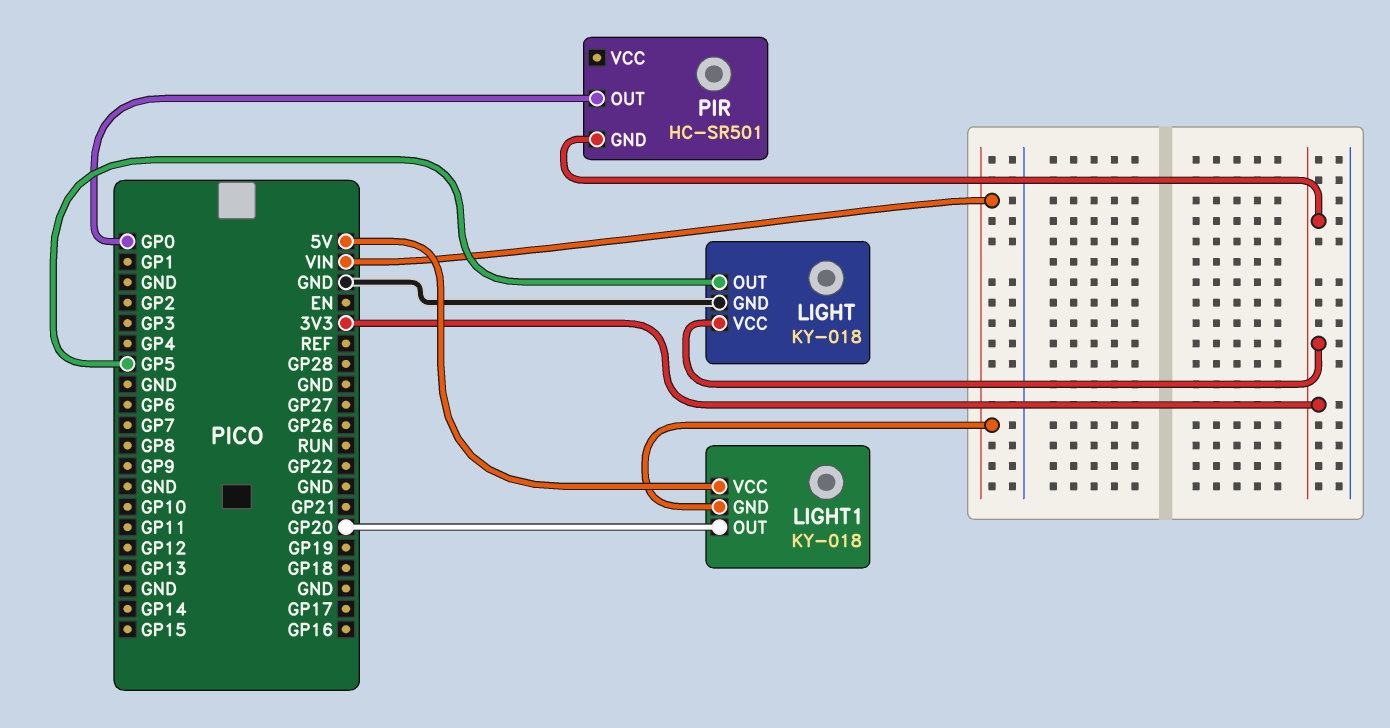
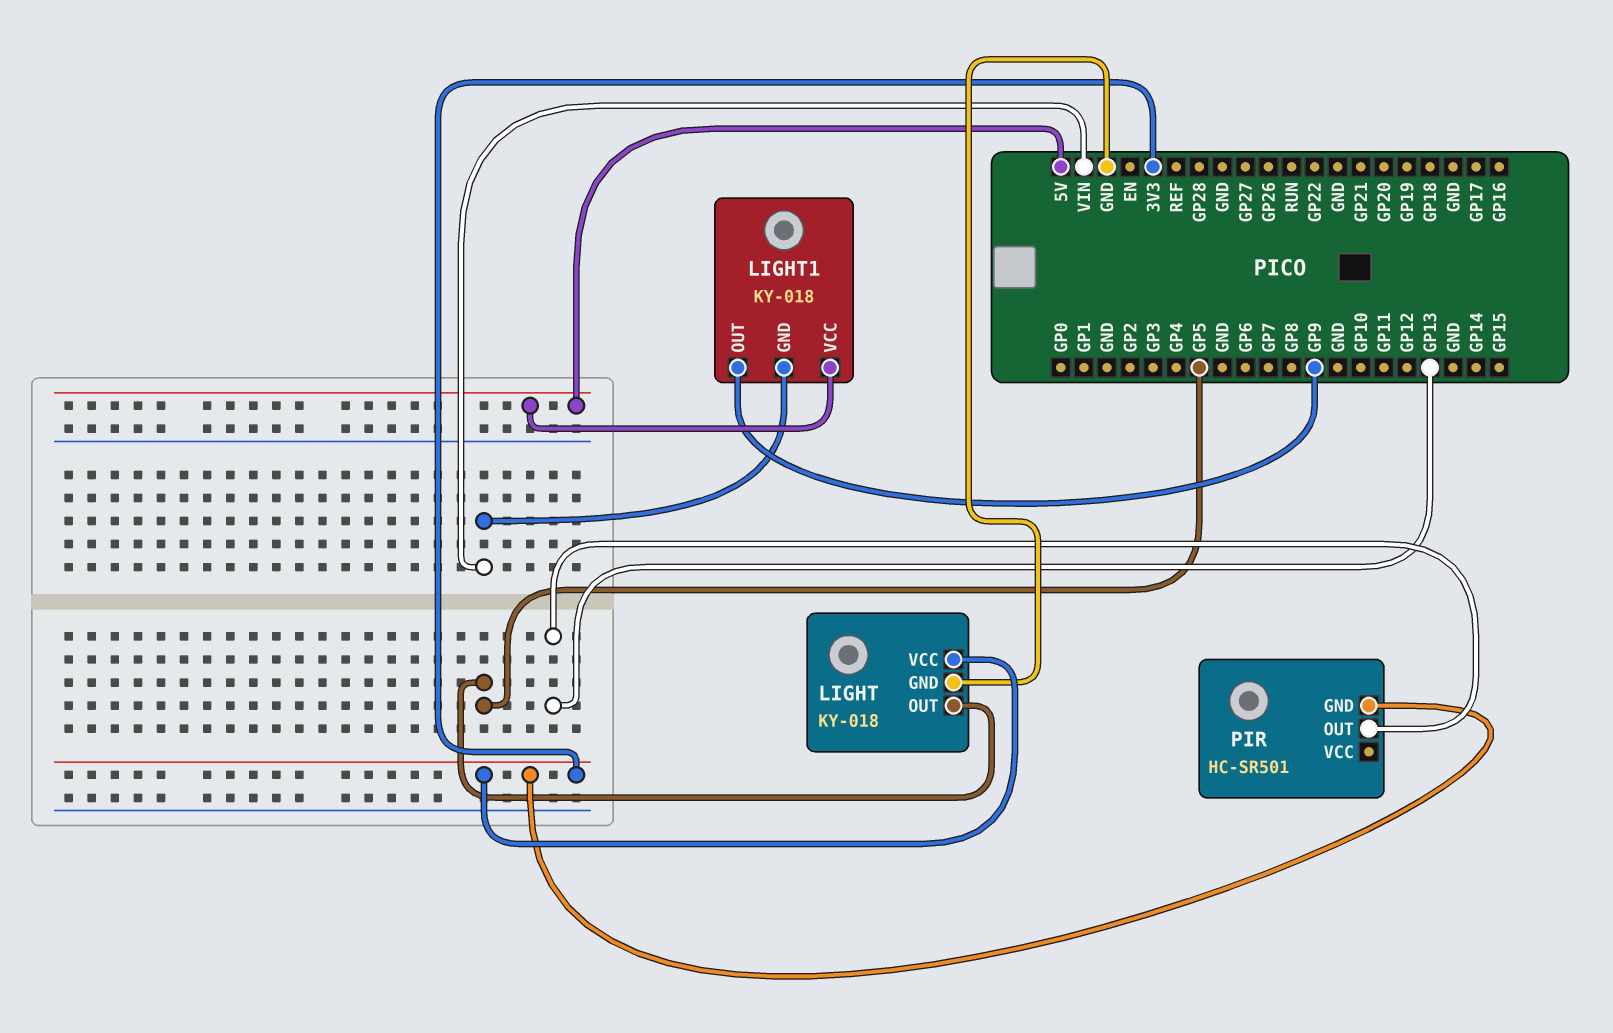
LIGHT1 pin OUT: GP20 -> GP9
PIR pin OUT: GP0 -> GP13

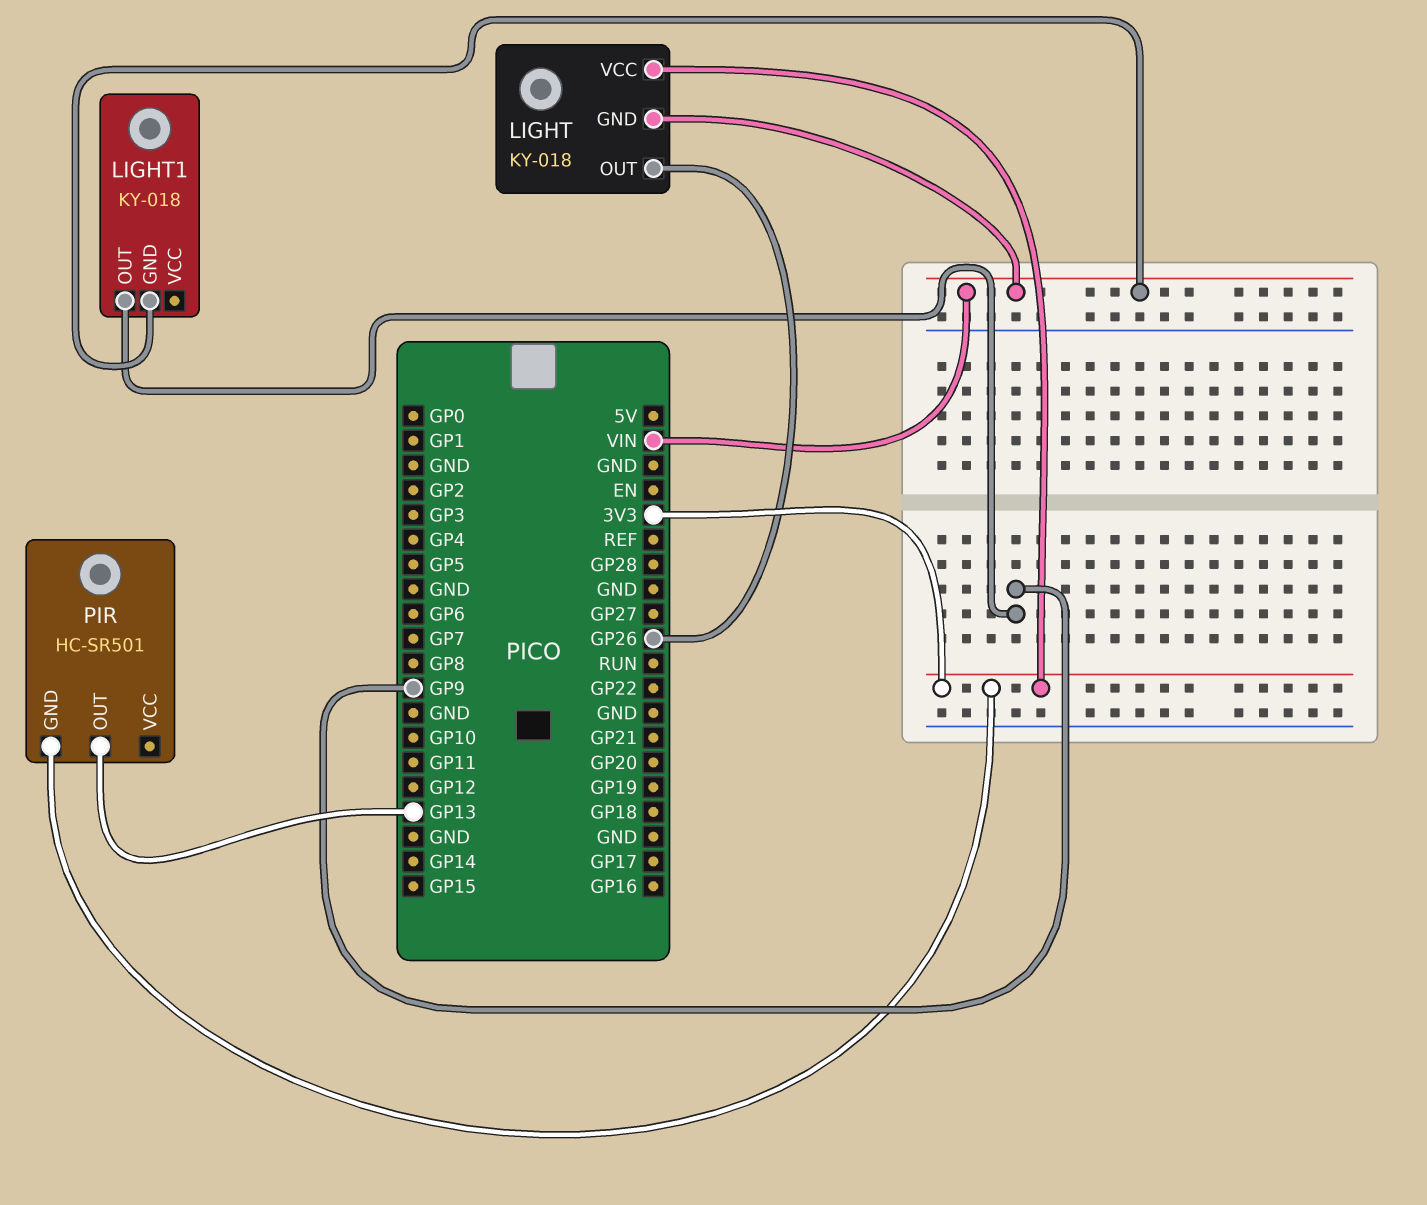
LIGHT pin GND: GND -> VIN
LIGHT pin OUT: GP5 -> GP26
LIGHT1 pin VCC: 5V -> none

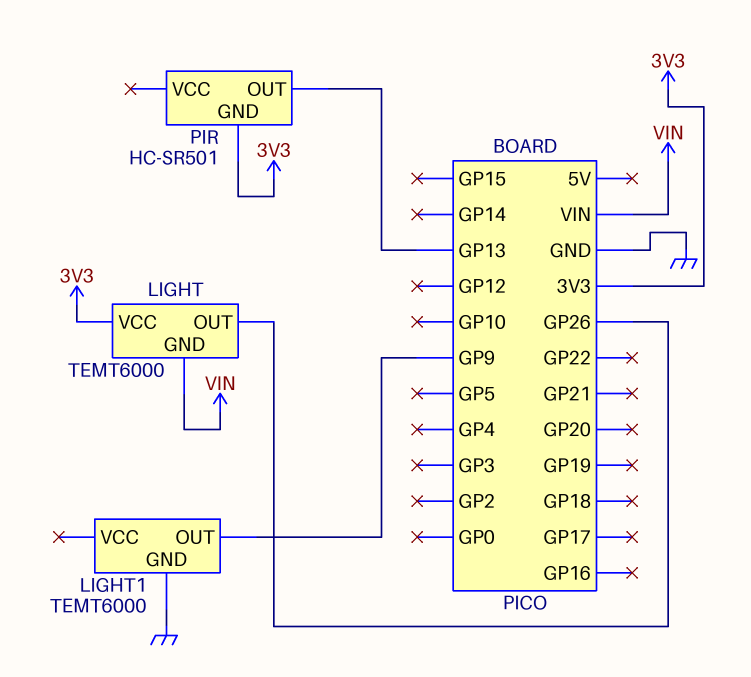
LIGHT: KY-018 -> TEMT6000
LIGHT1: KY-018 -> TEMT6000
LIGHT1 pin GND: VIN -> GND

